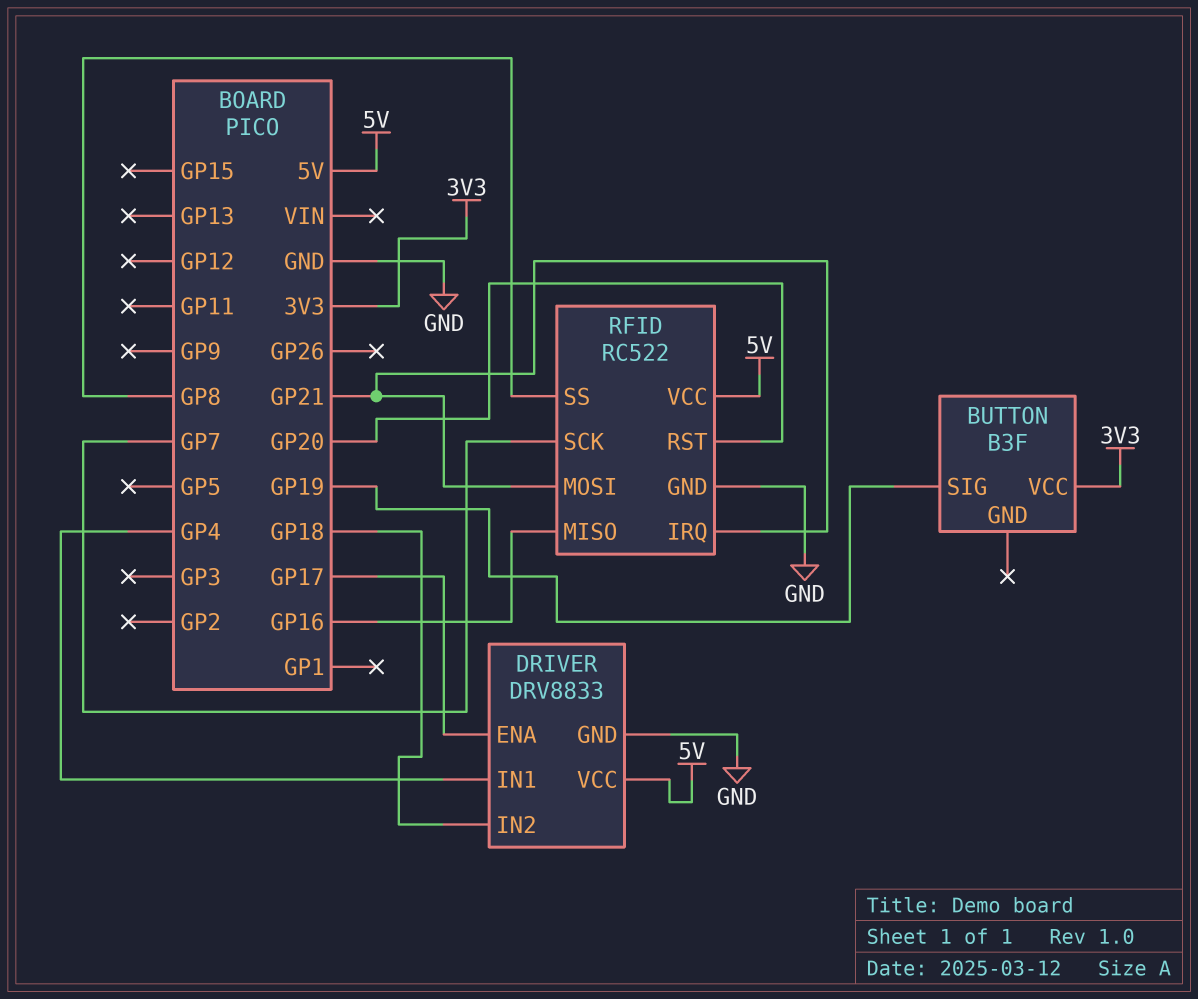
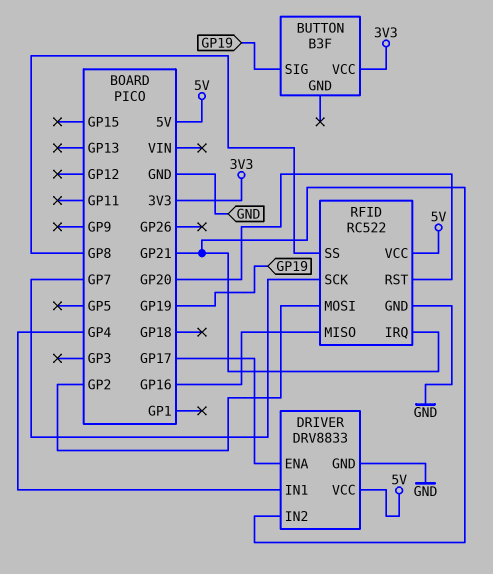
DRIVER pin IN2: GP18 -> GP21
RFID pin MOSI: GP21 -> GP2

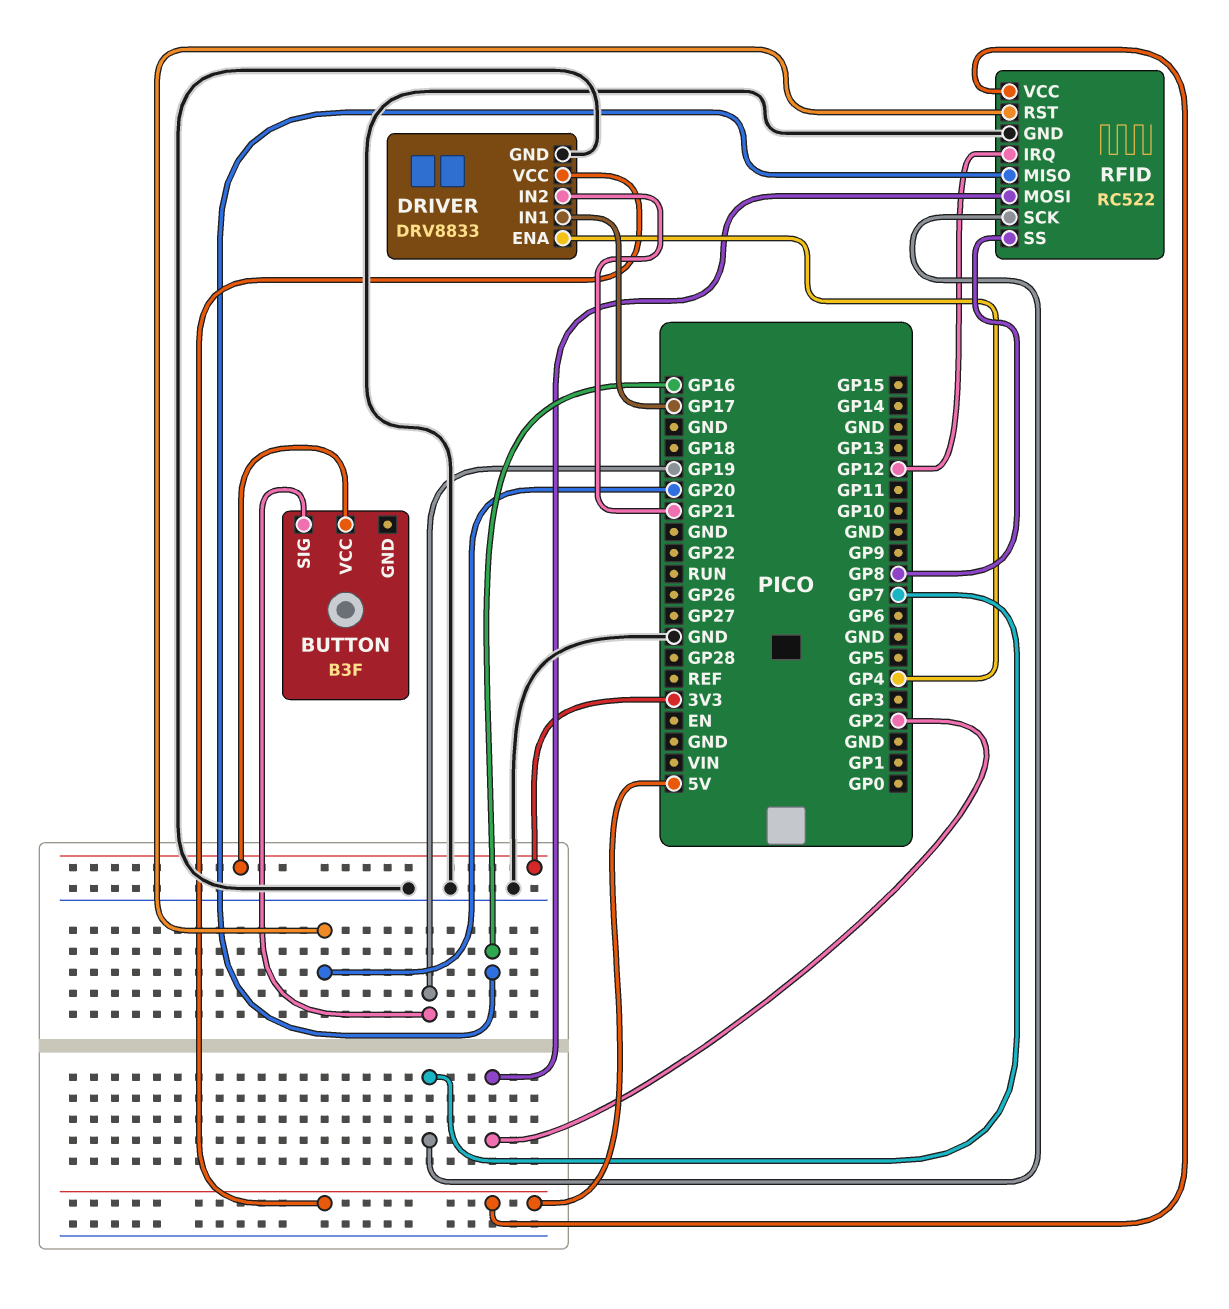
DRIVER pin ENA: GP17 -> GP4
DRIVER pin IN1: GP4 -> GP17
RFID pin IRQ: GP21 -> GP12

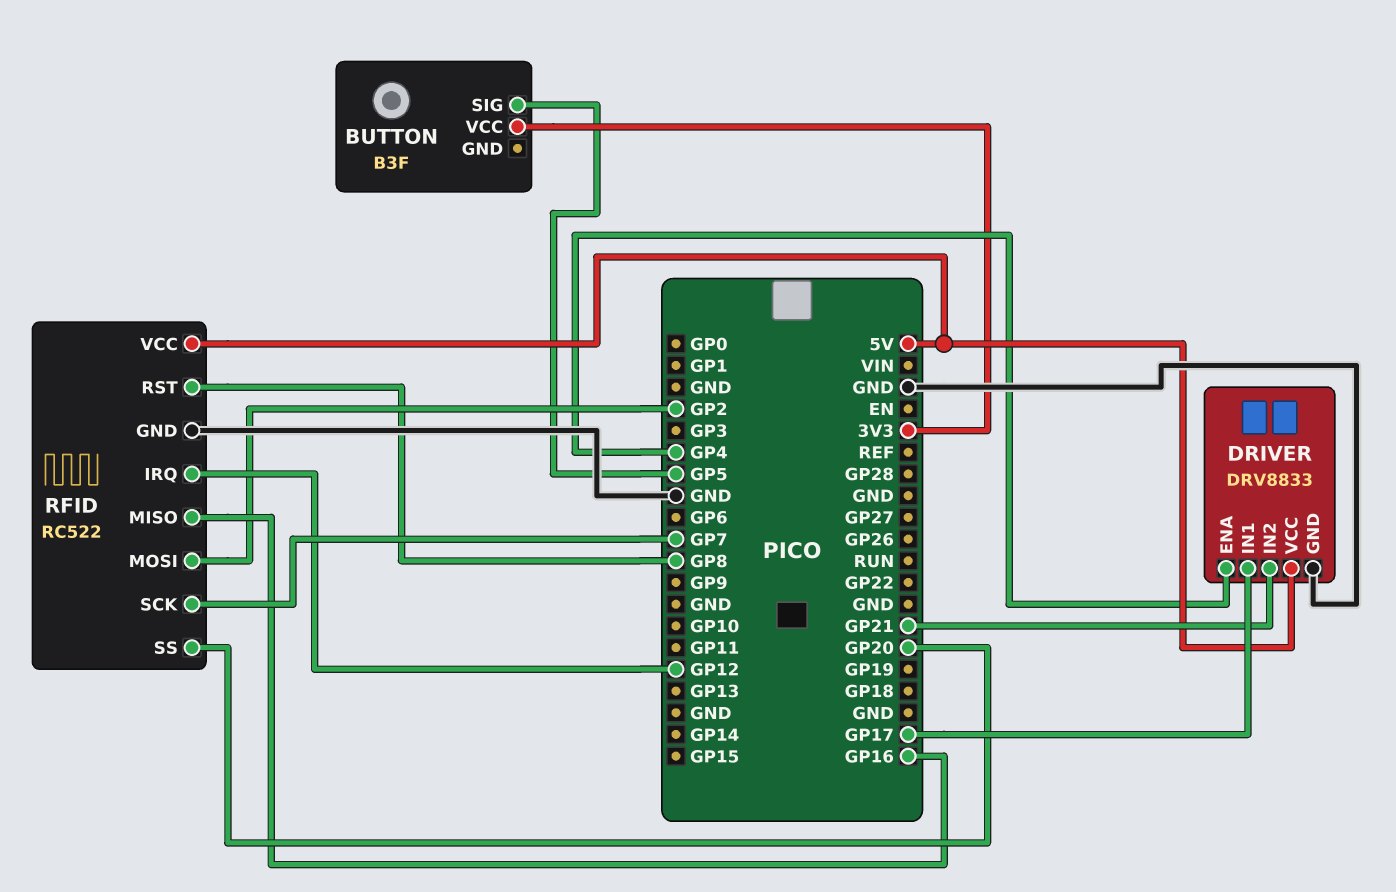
BUTTON pin SIG: GP19 -> GP5
RFID pin RST: GP20 -> GP8
RFID pin SS: GP8 -> GP20

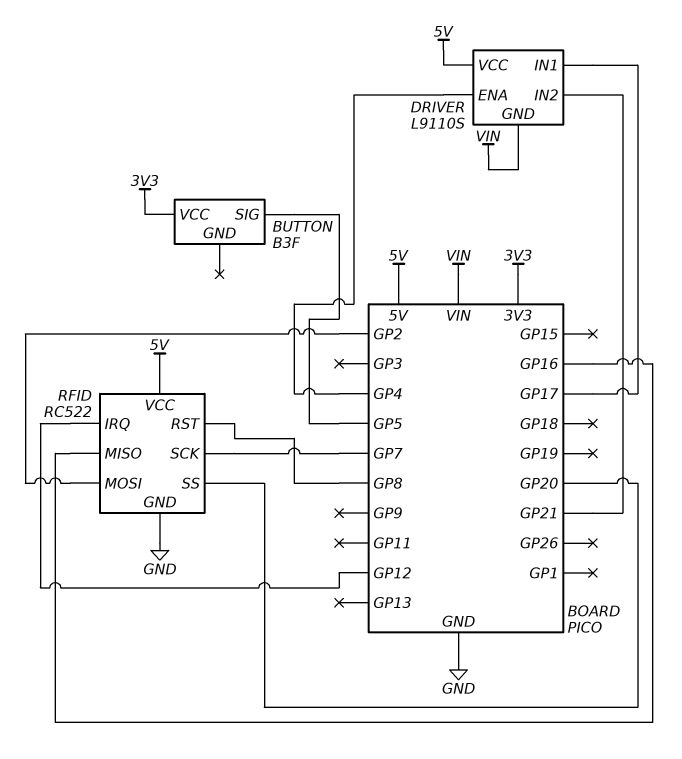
DRIVER: DRV8833 -> L9110S
DRIVER pin GND: GND -> VIN

